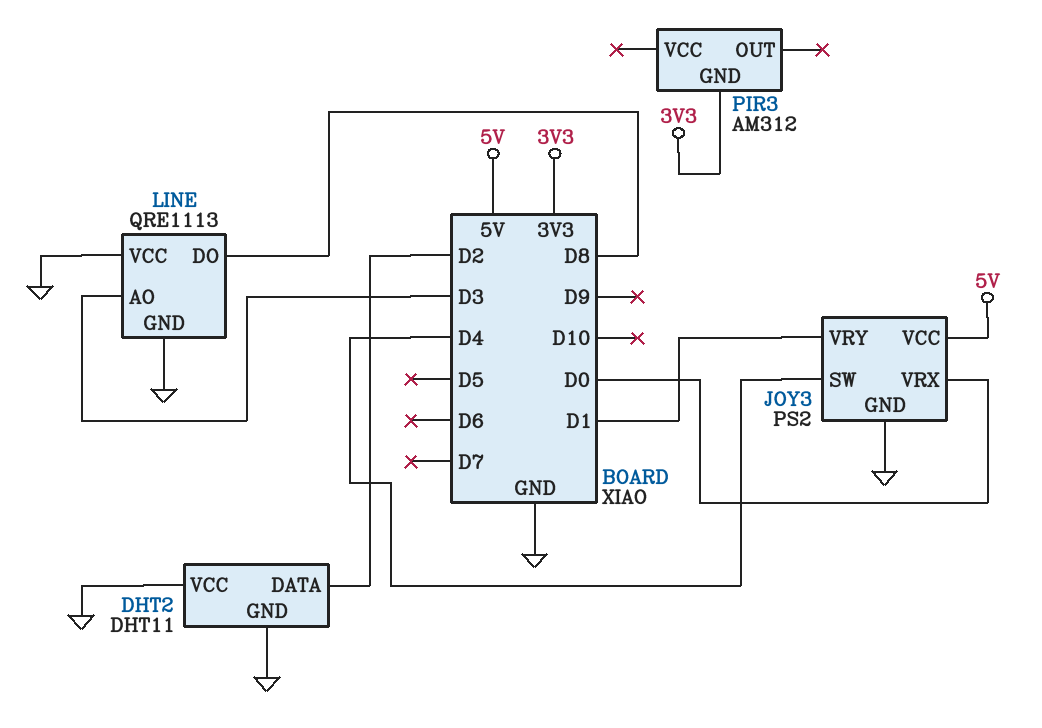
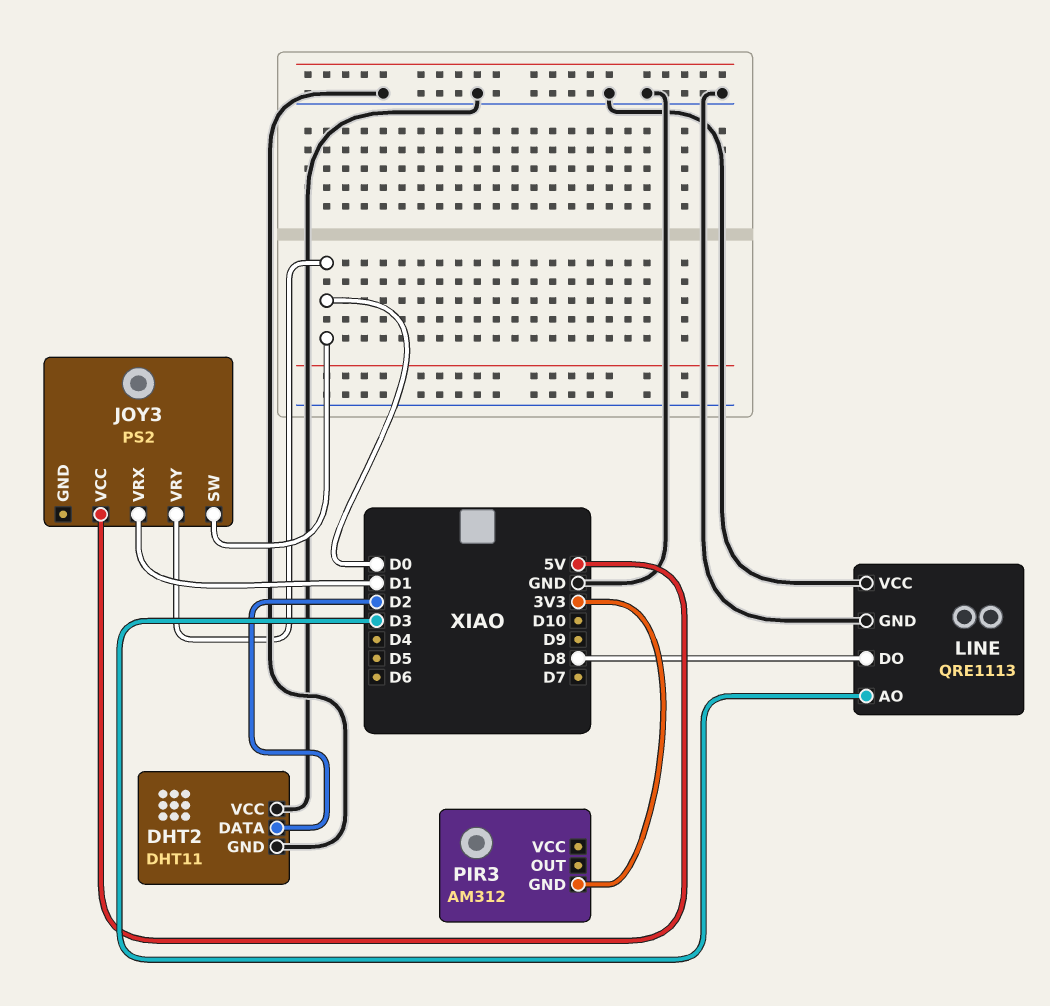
JOY3 pin GND: GND -> none
JOY3 pin SW: D4 -> D0
JOY3 pin VRX: D0 -> D1
JOY3 pin VRY: D1 -> D0

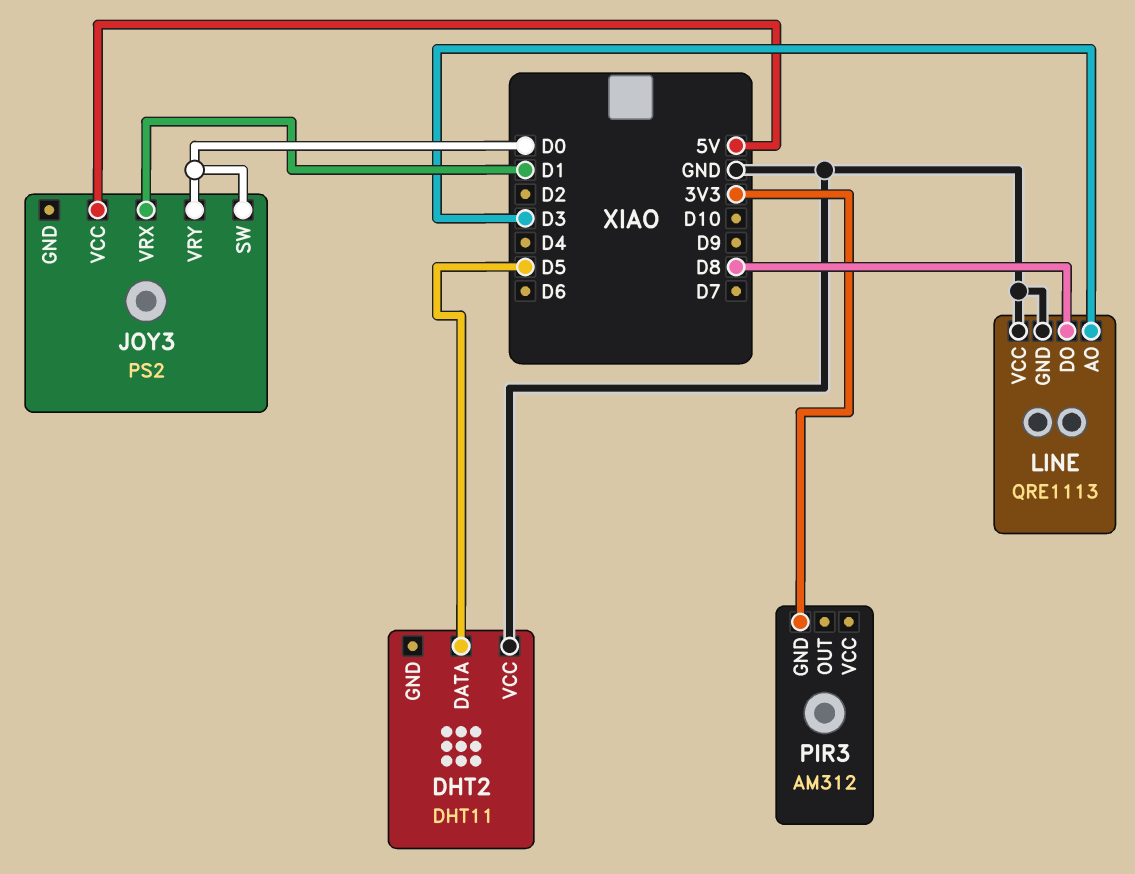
DHT2 pin DATA: D2 -> D5
DHT2 pin GND: GND -> none

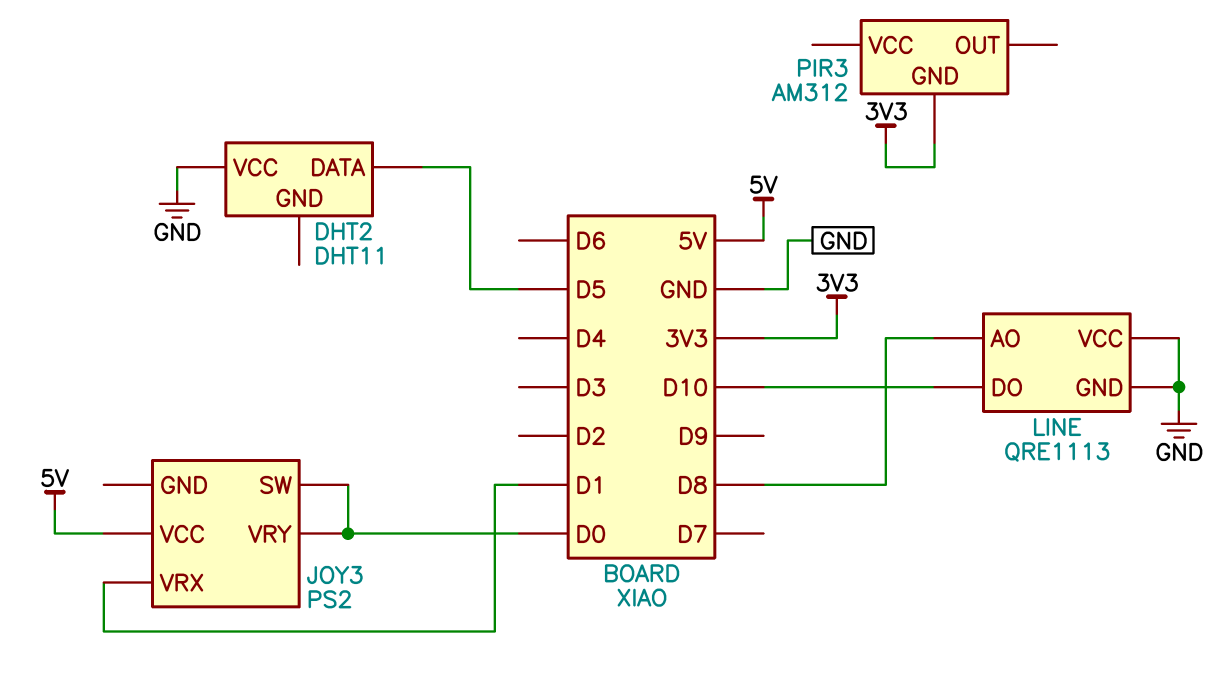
LINE pin AO: D3 -> D8
LINE pin DO: D8 -> D10

